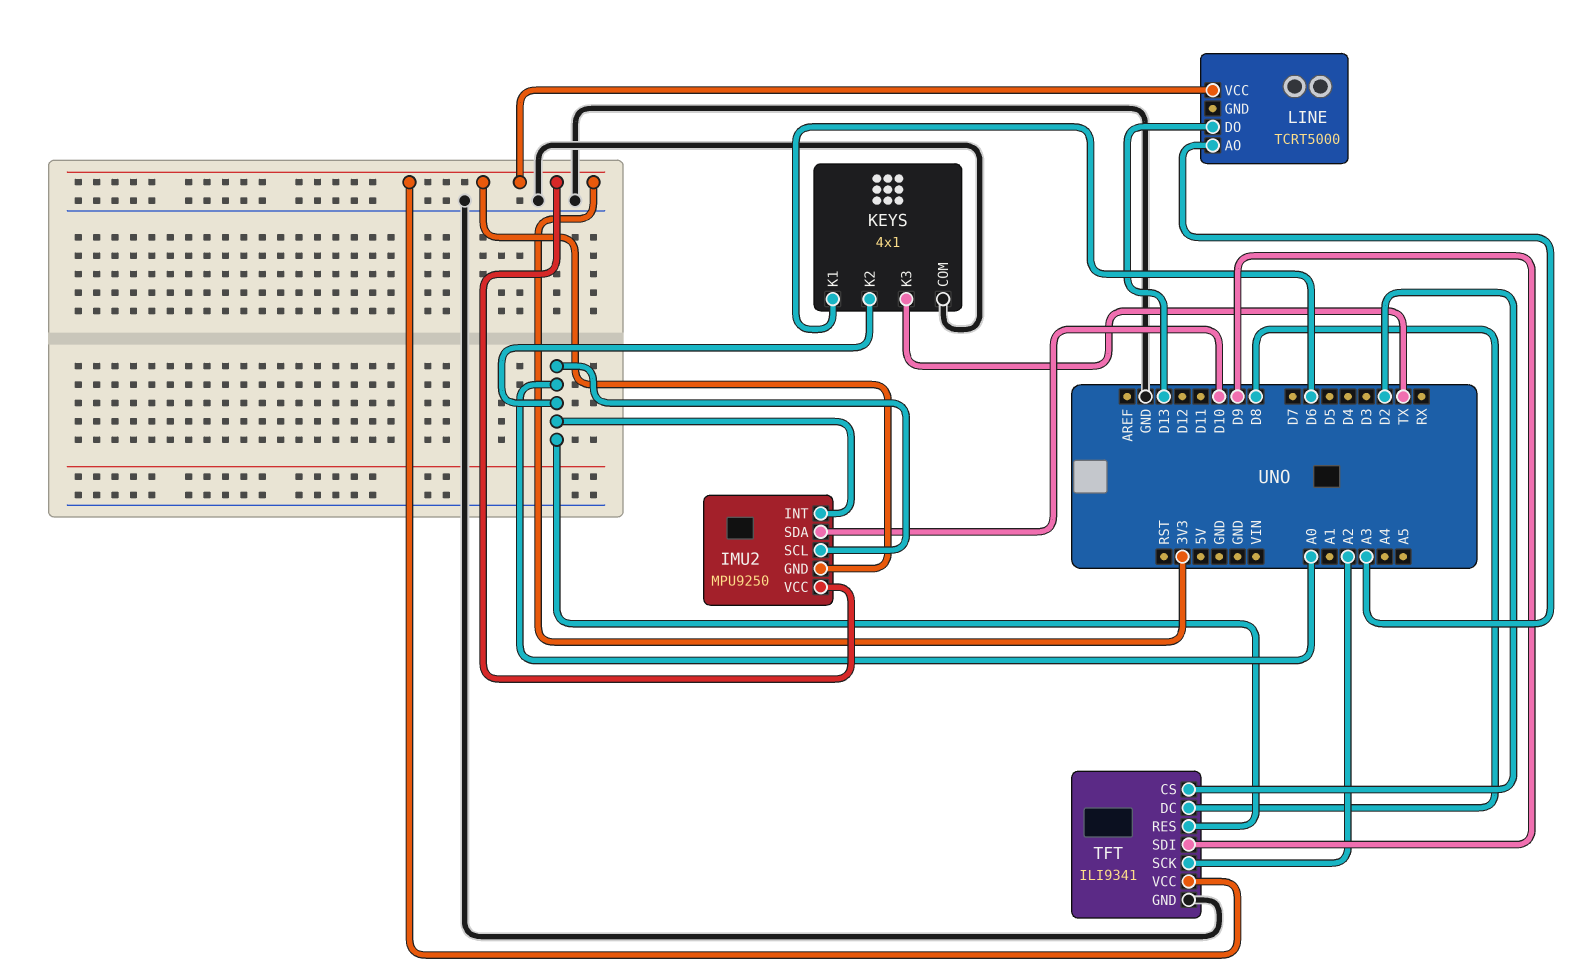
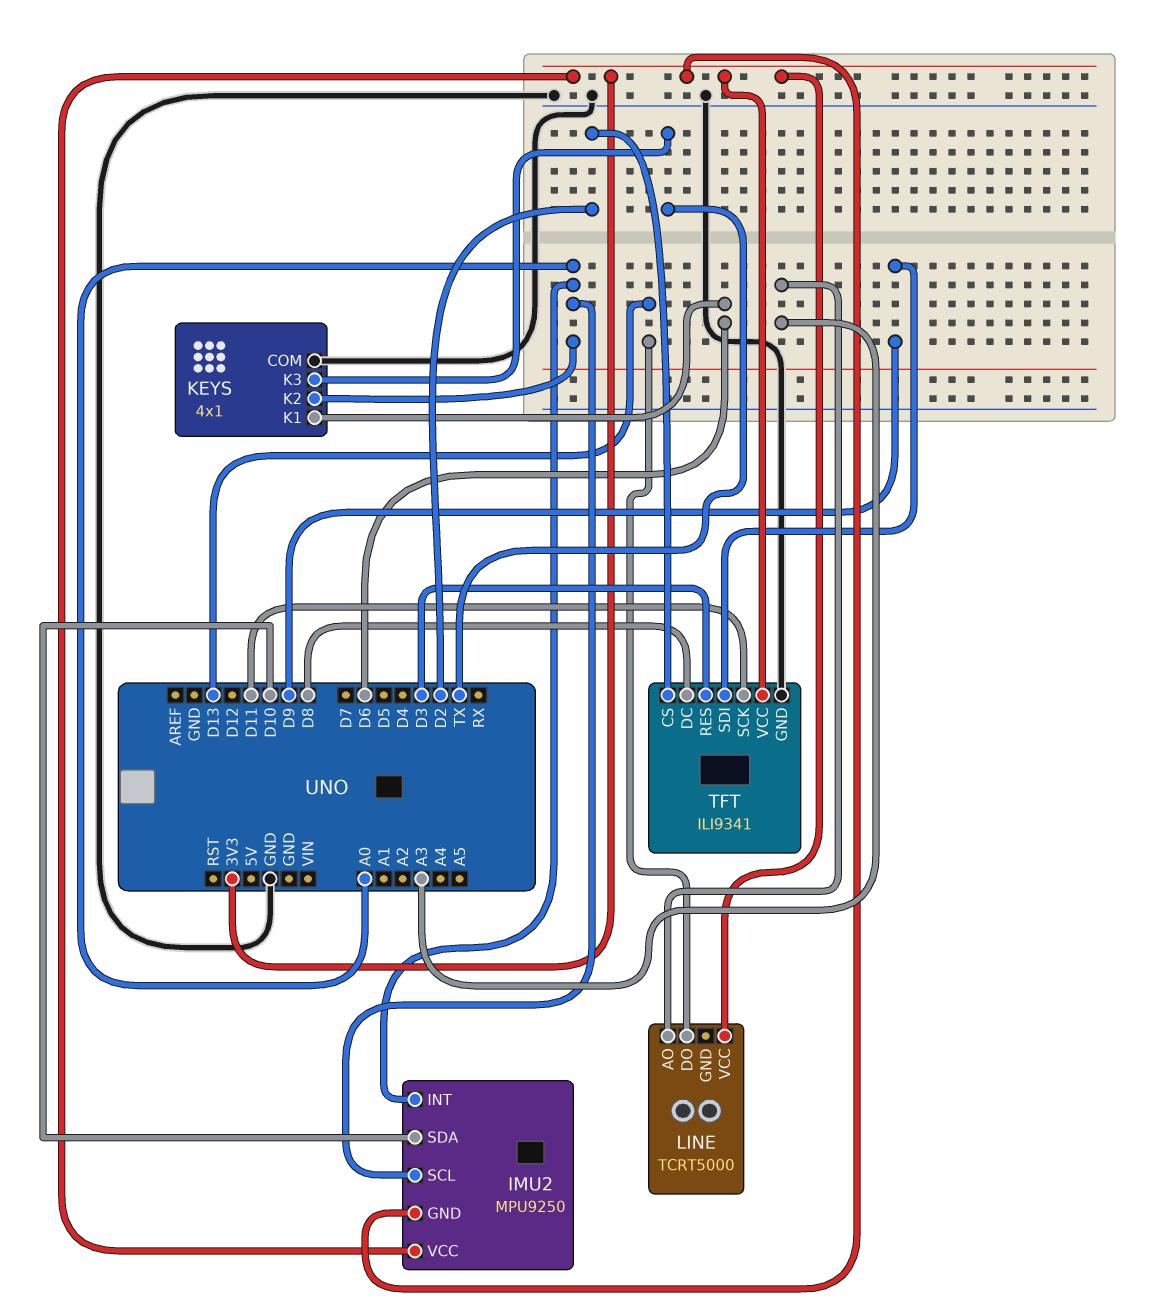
TFT pin RES: A0 -> D3
TFT pin SCK: A2 -> D11

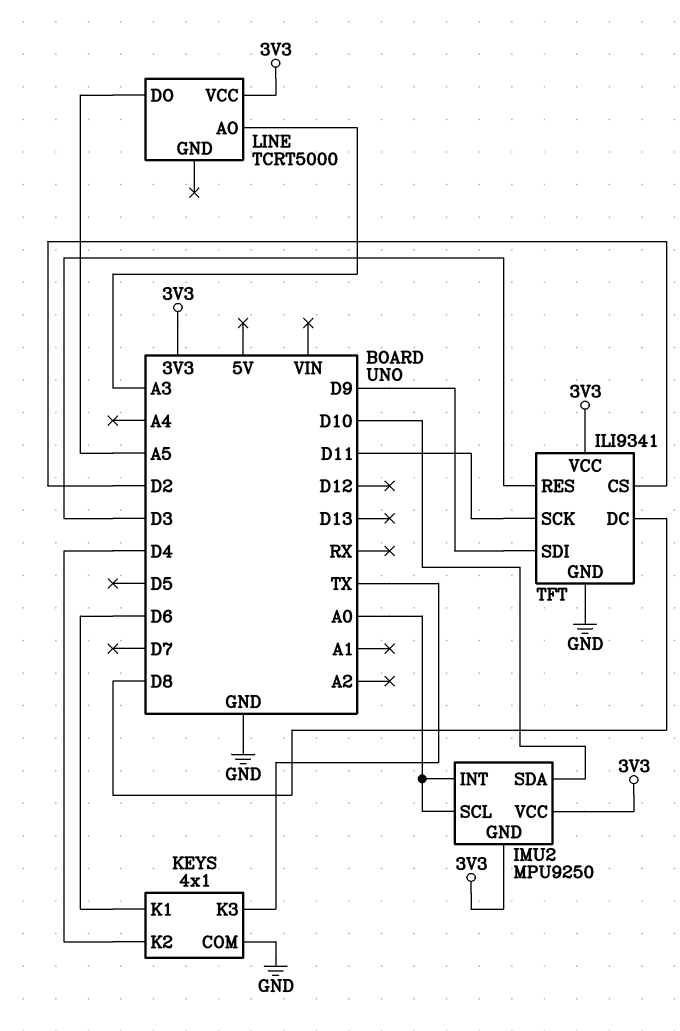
KEYS pin K2: A0 -> D4
LINE pin DO: D13 -> A5

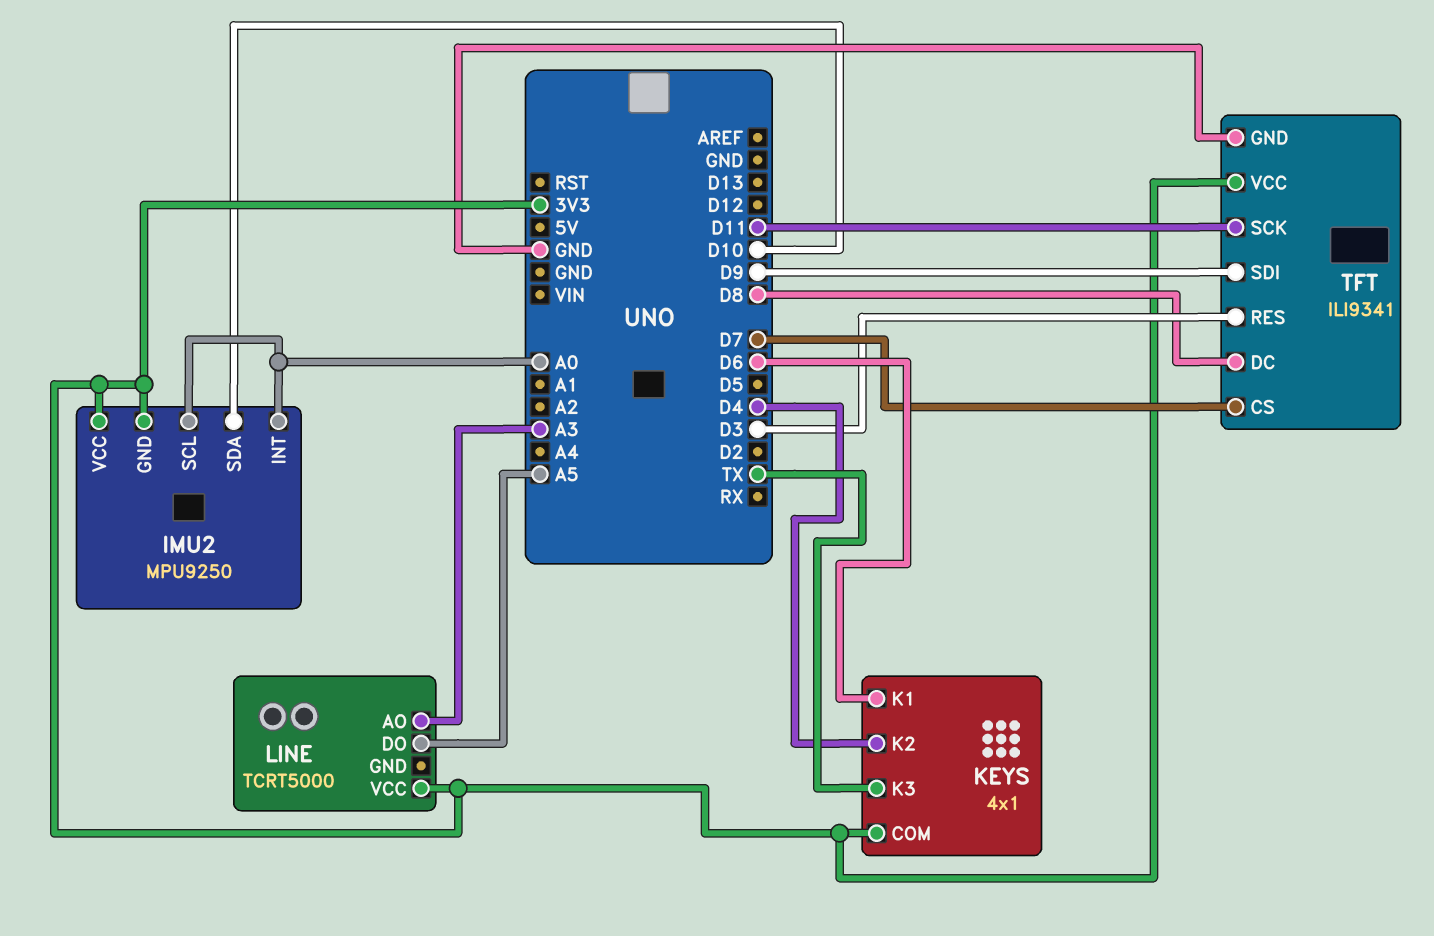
KEYS pin COM: GND -> 3V3
TFT pin CS: D2 -> D7

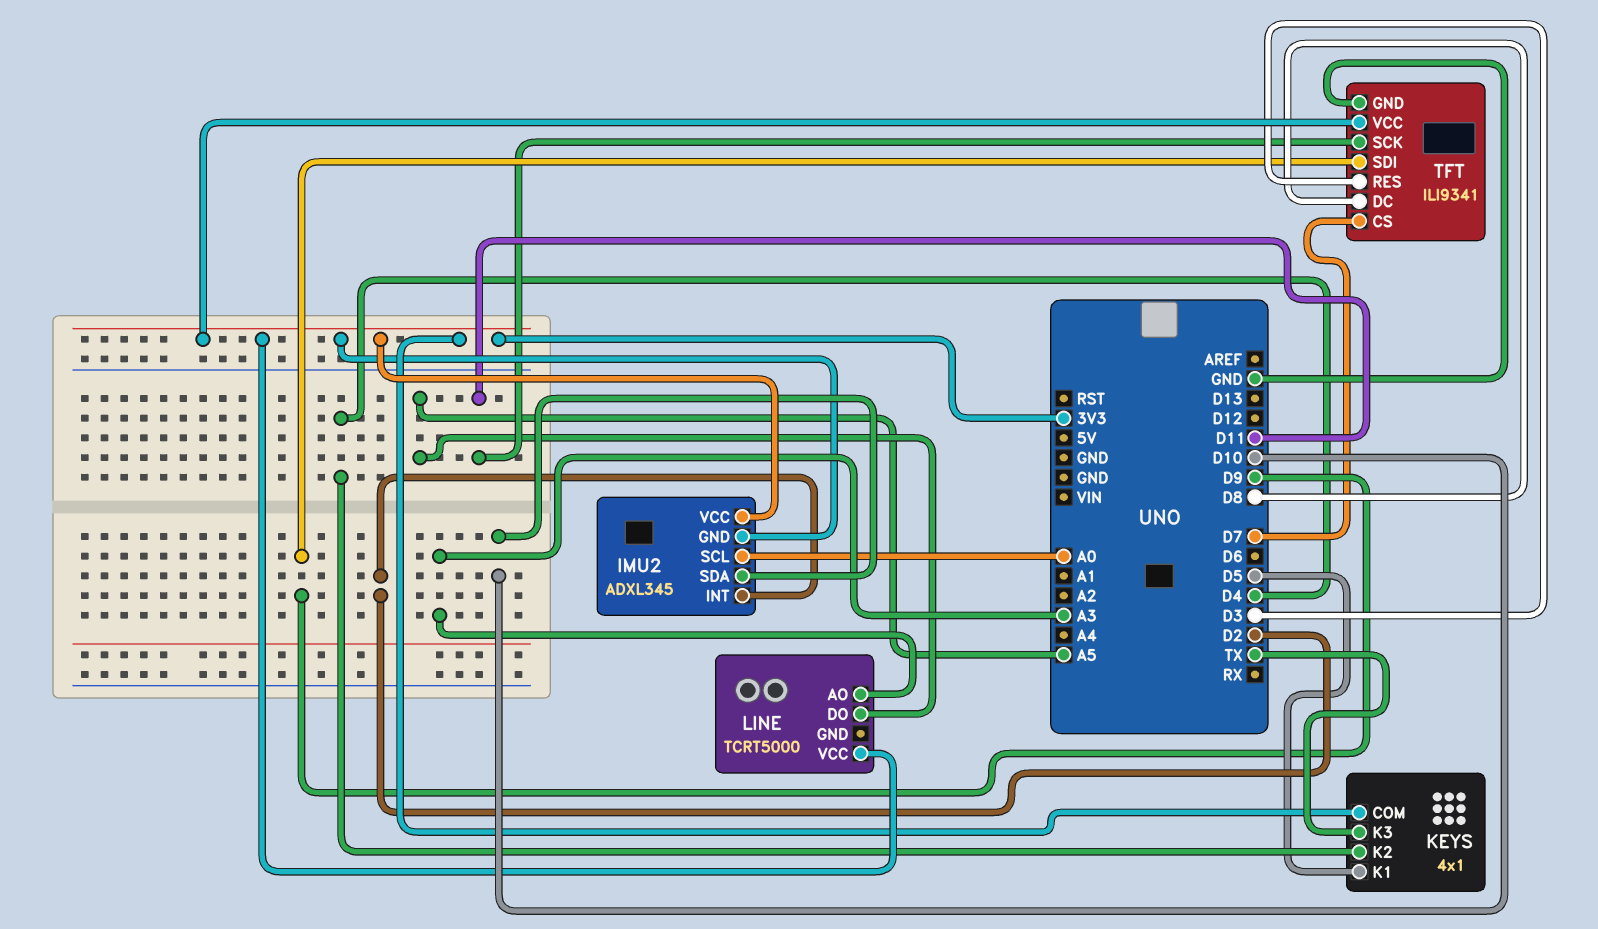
IMU2: MPU9250 -> ADXL345
IMU2 pin INT: A0 -> D2
KEYS pin K1: D6 -> D5

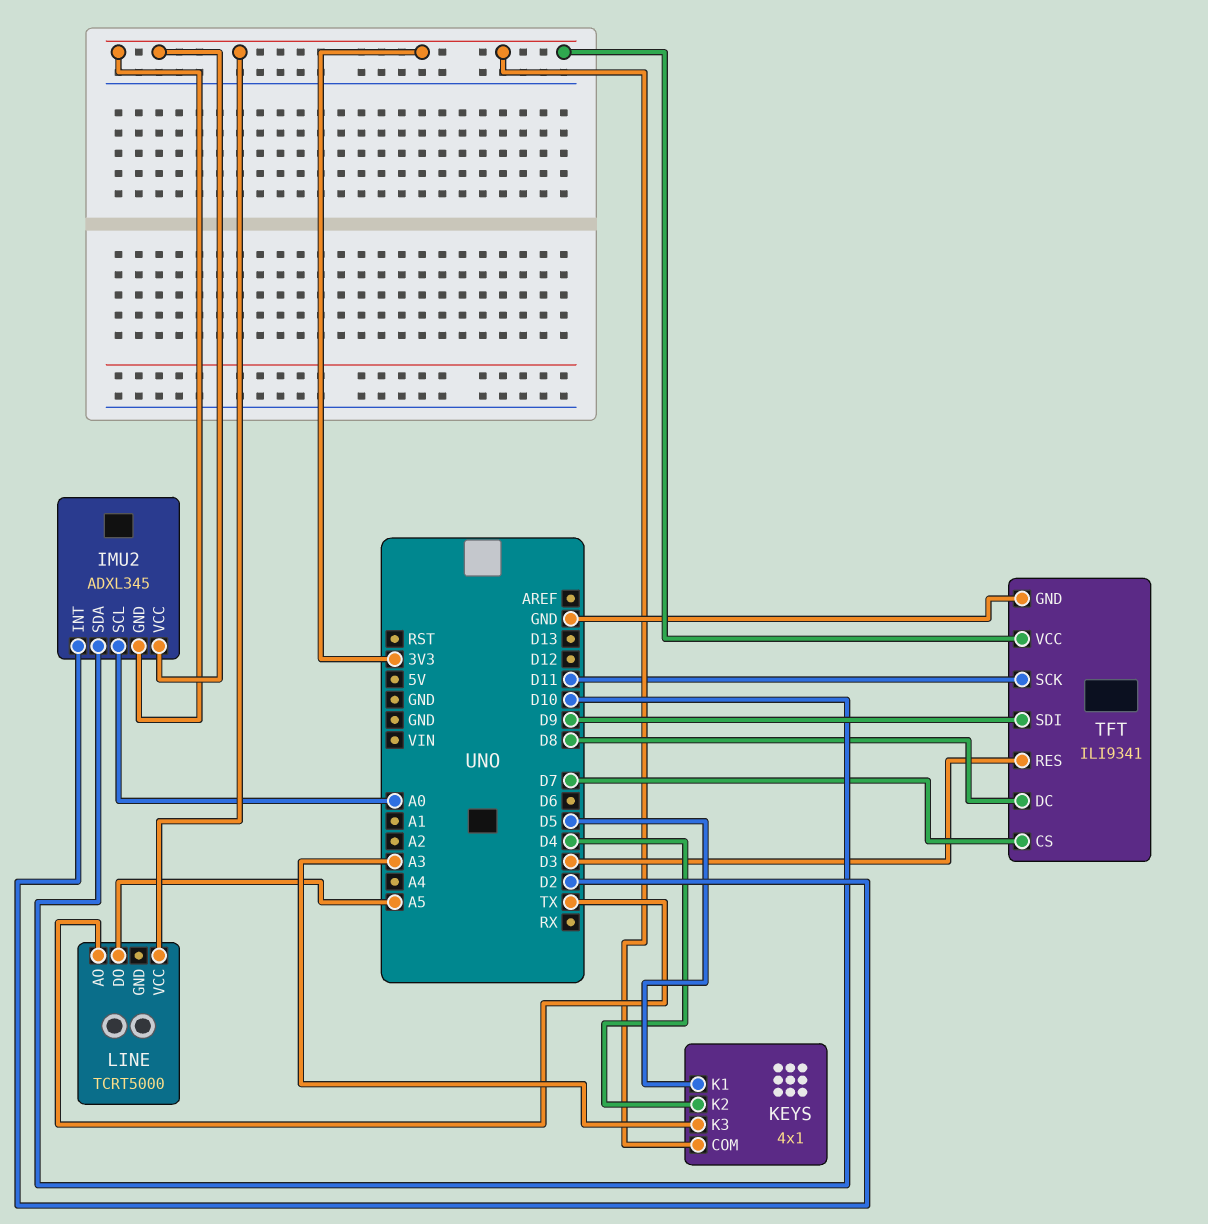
KEYS pin K3: TX -> A3
LINE pin AO: A3 -> TX

